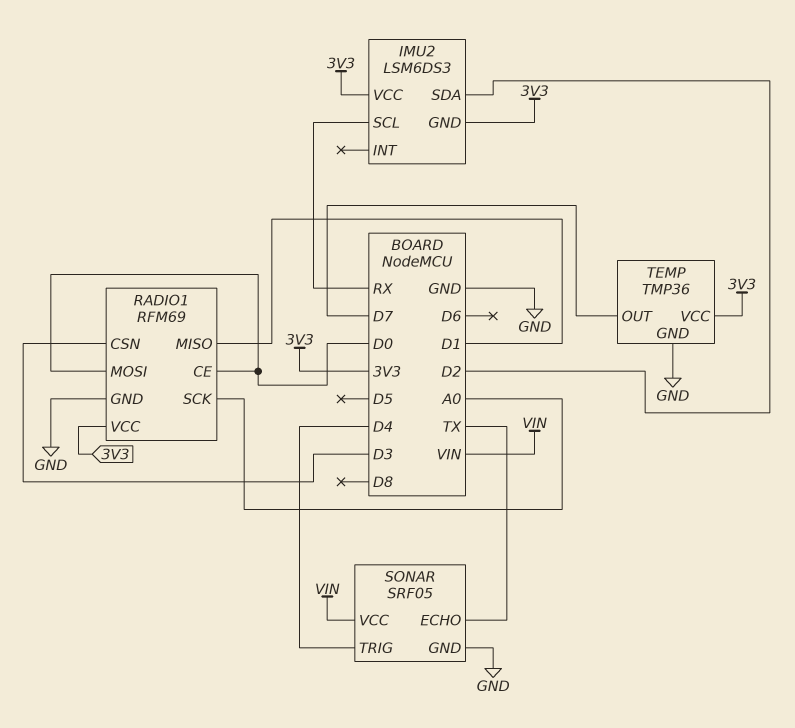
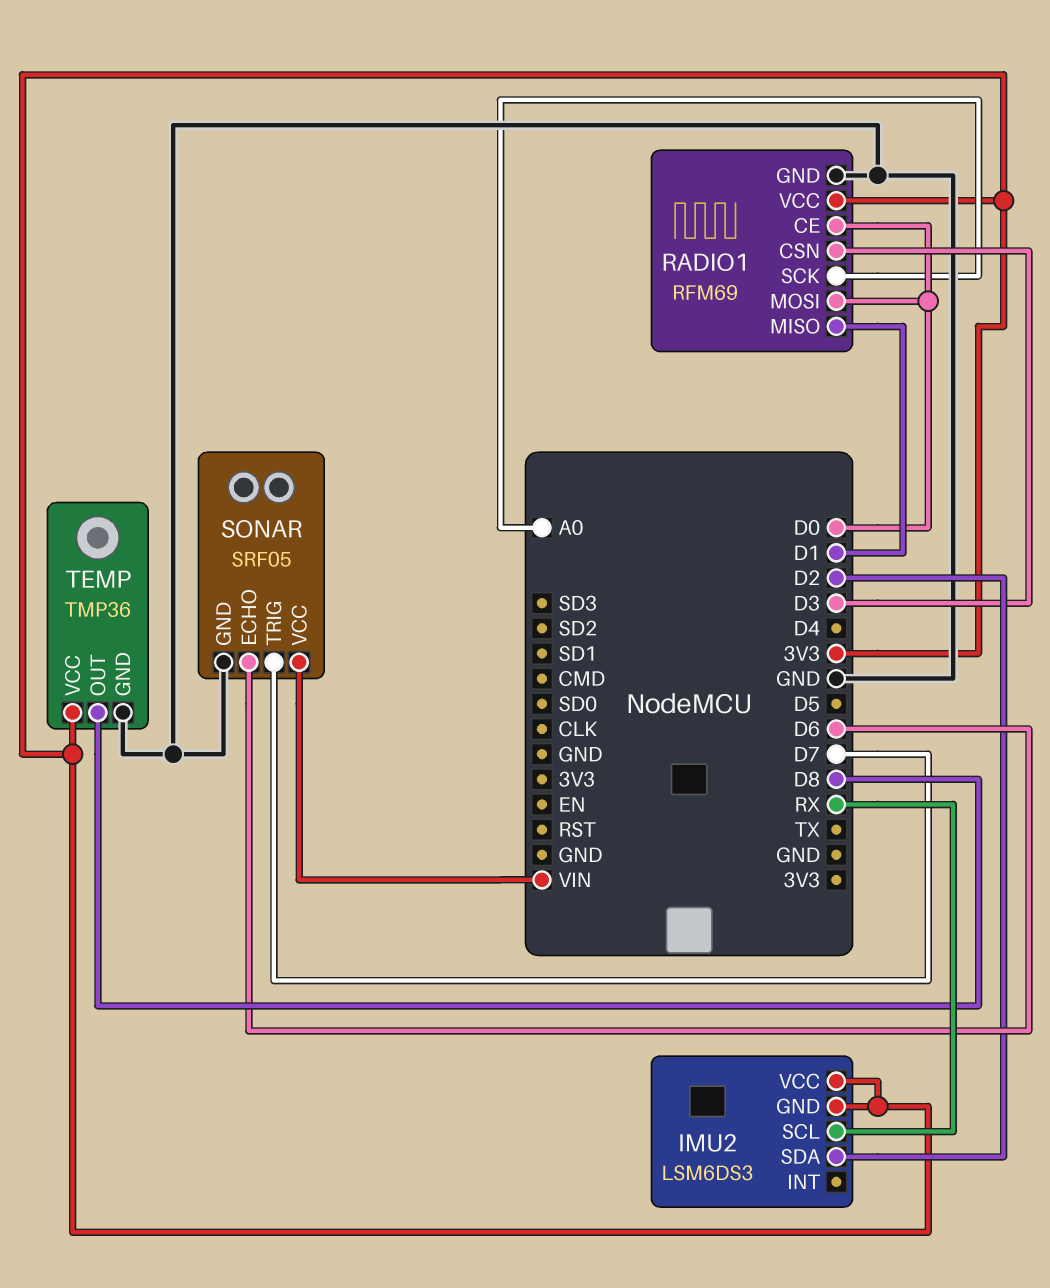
SONAR pin ECHO: TX -> D6
SONAR pin TRIG: D4 -> D7
TEMP pin OUT: D7 -> D8

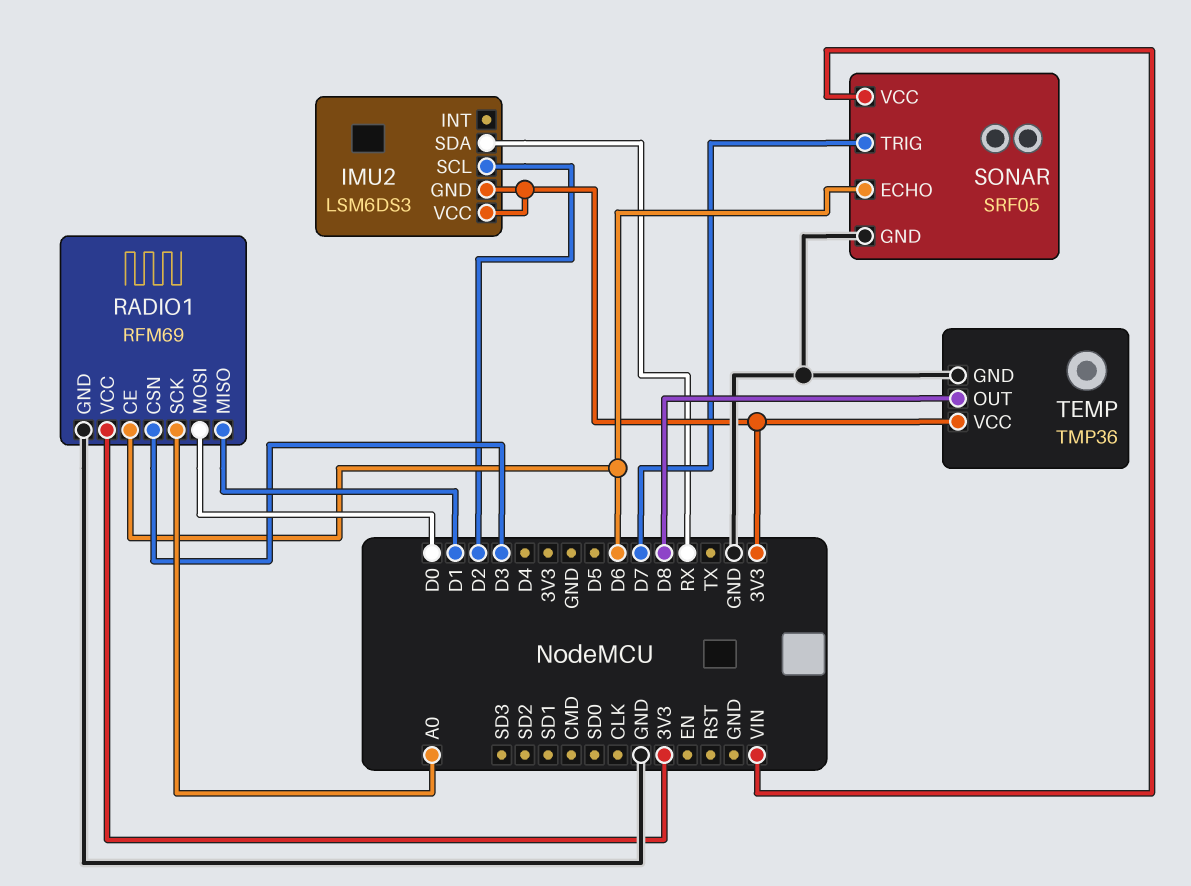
IMU2 pin SCL: RX -> D2
IMU2 pin SDA: D2 -> RX
RADIO1 pin CE: D0 -> D6

